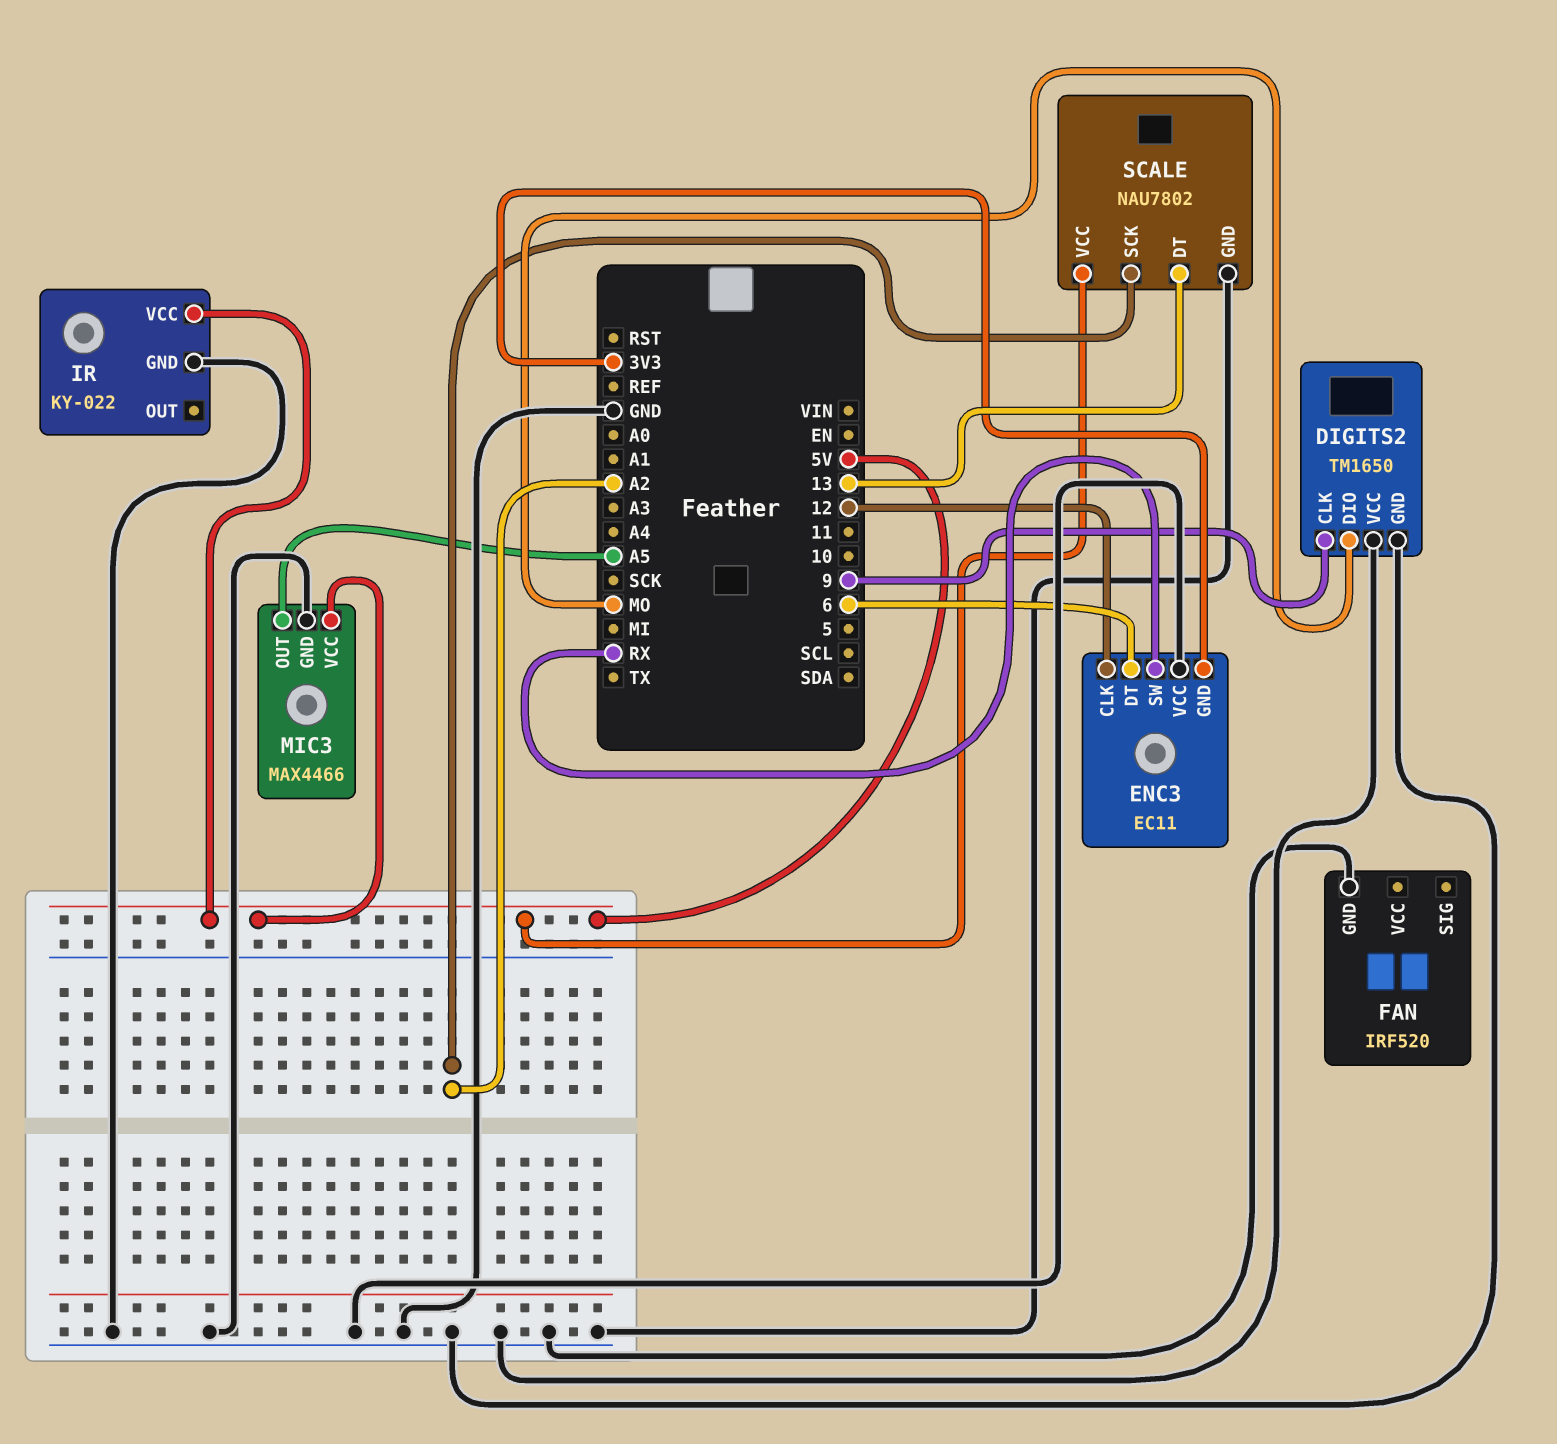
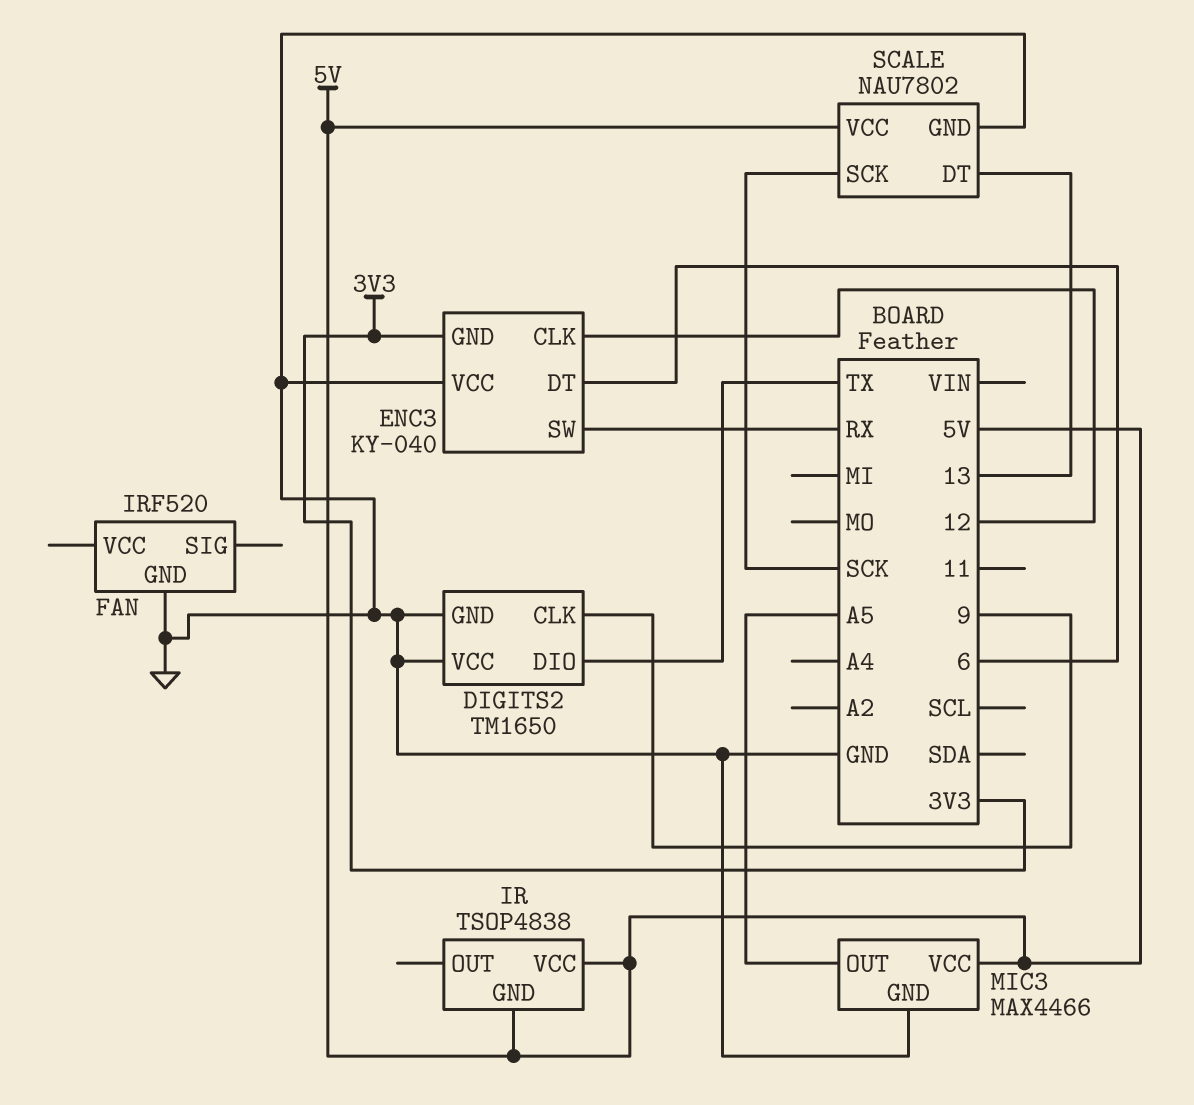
DIGITS2 pin DIO: MO -> TX
ENC3: EC11 -> KY-040
IR: KY-022 -> TSOP4838
IR pin GND: GND -> 5V
SCALE pin SCK: A2 -> SCK

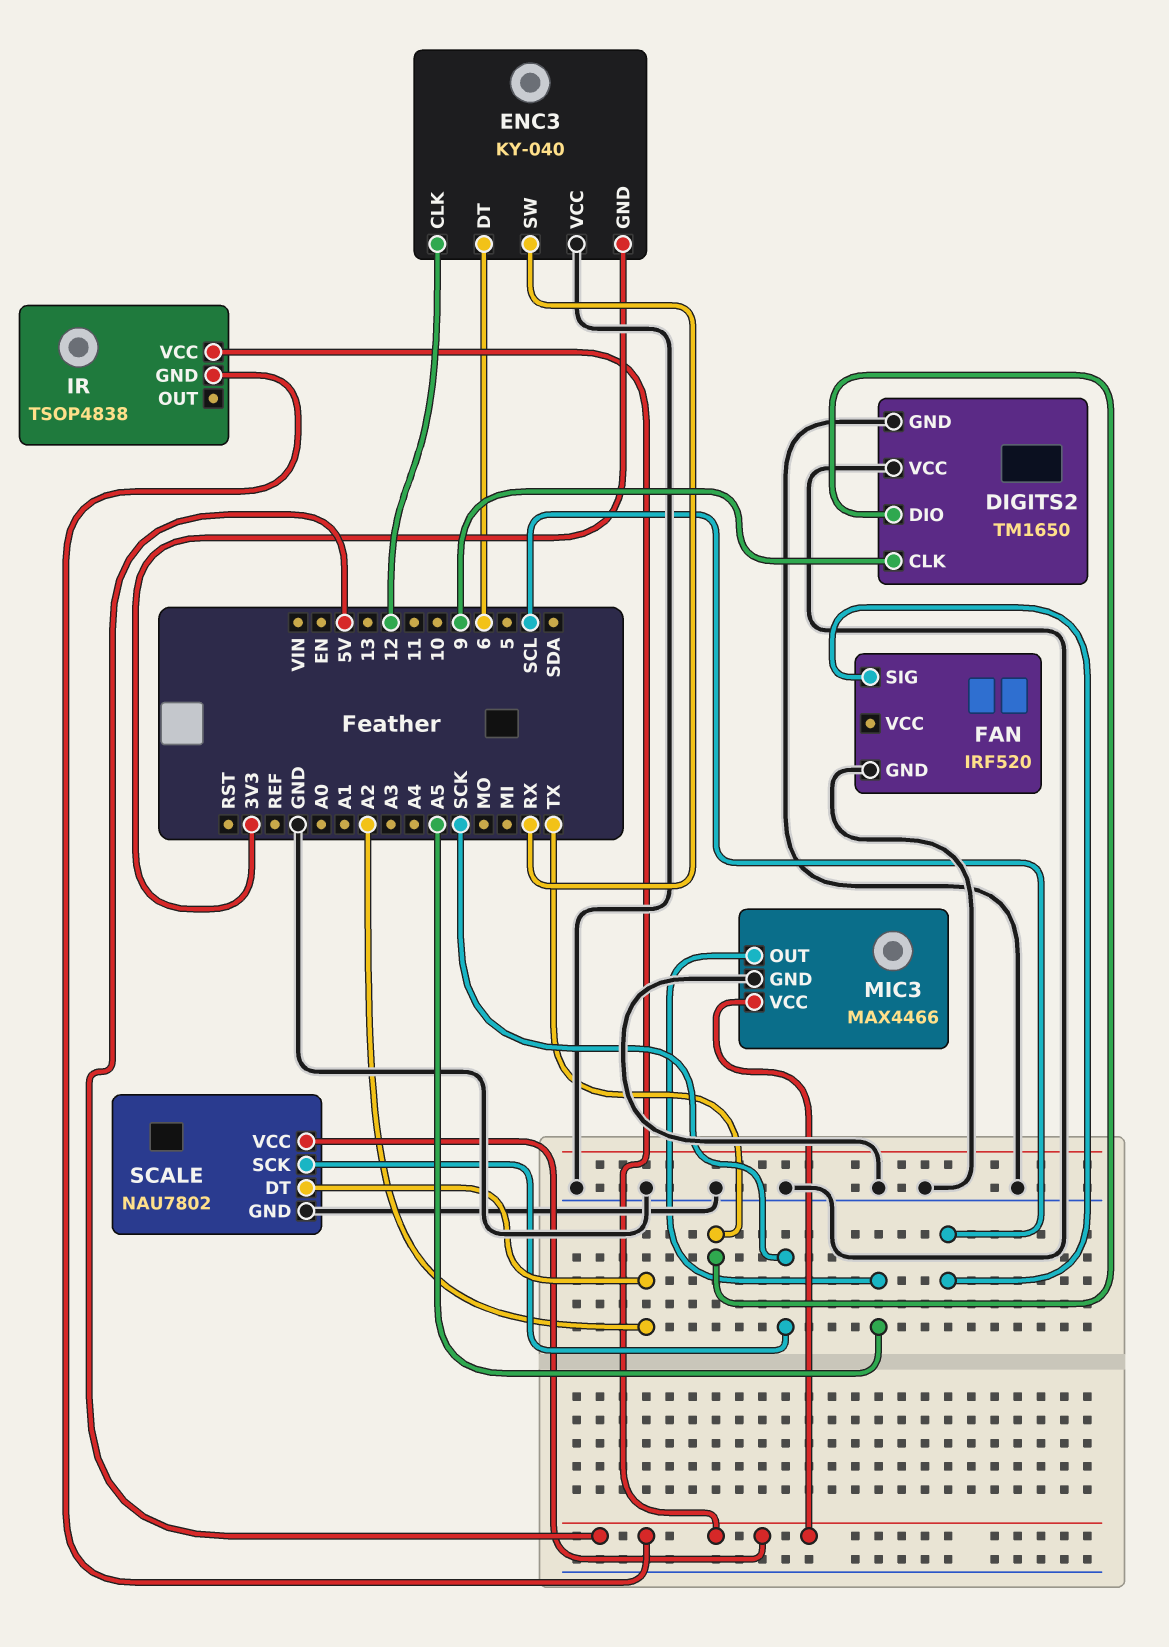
FAN pin SIG: none -> SCL
SCALE pin DT: 13 -> A2

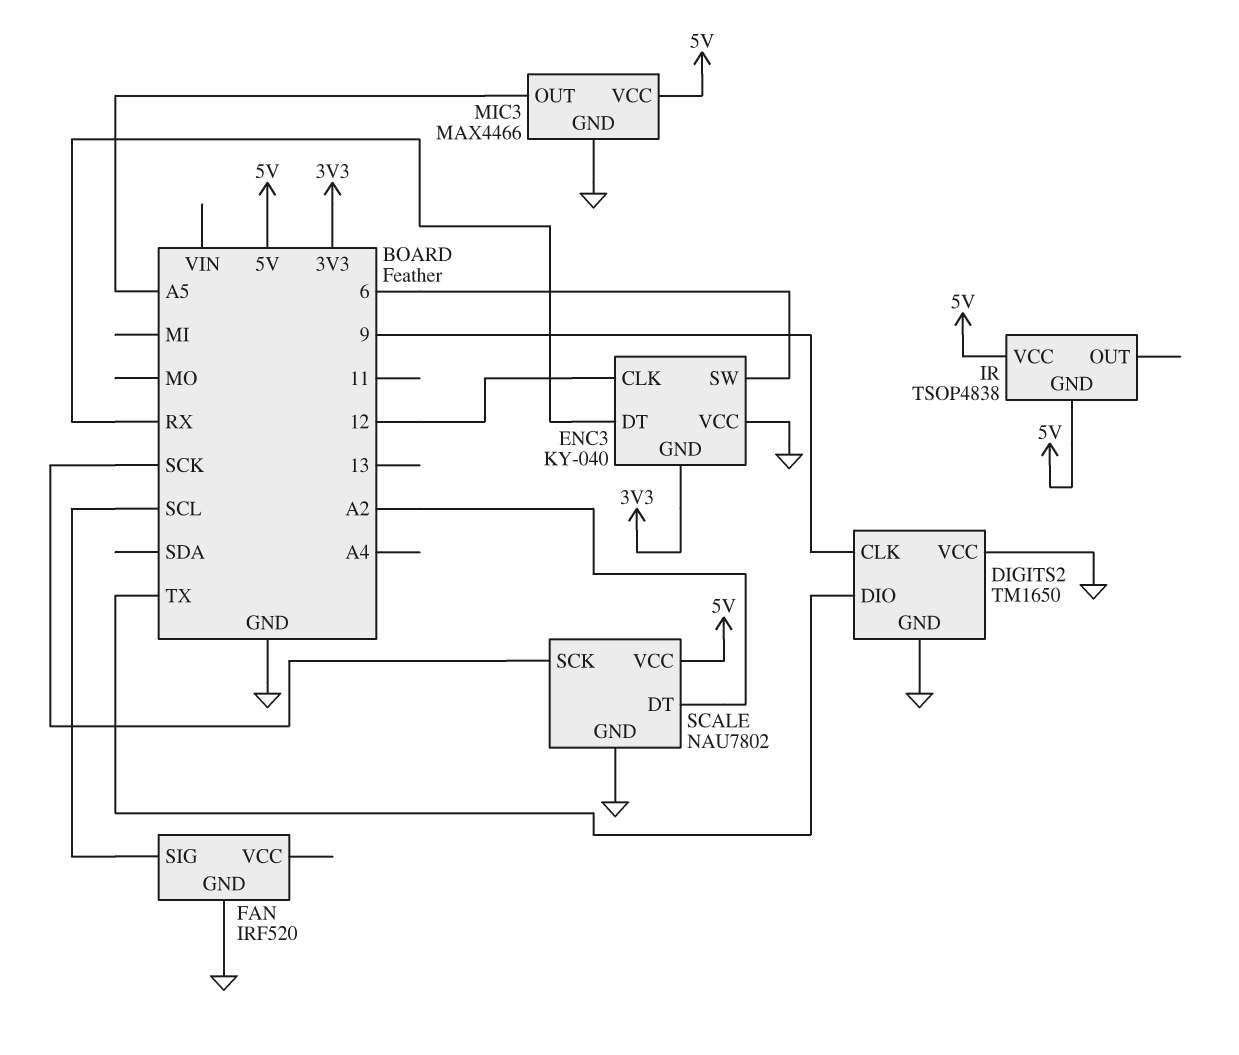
ENC3 pin DT: 6 -> RX
ENC3 pin SW: RX -> 6

